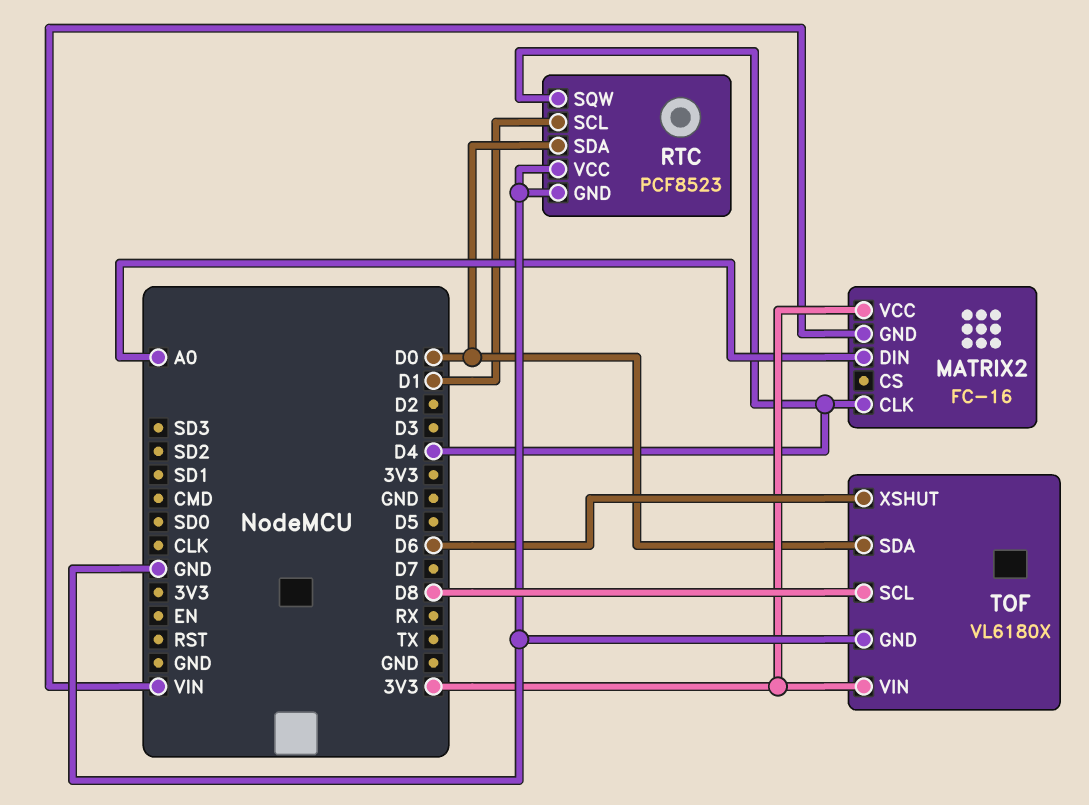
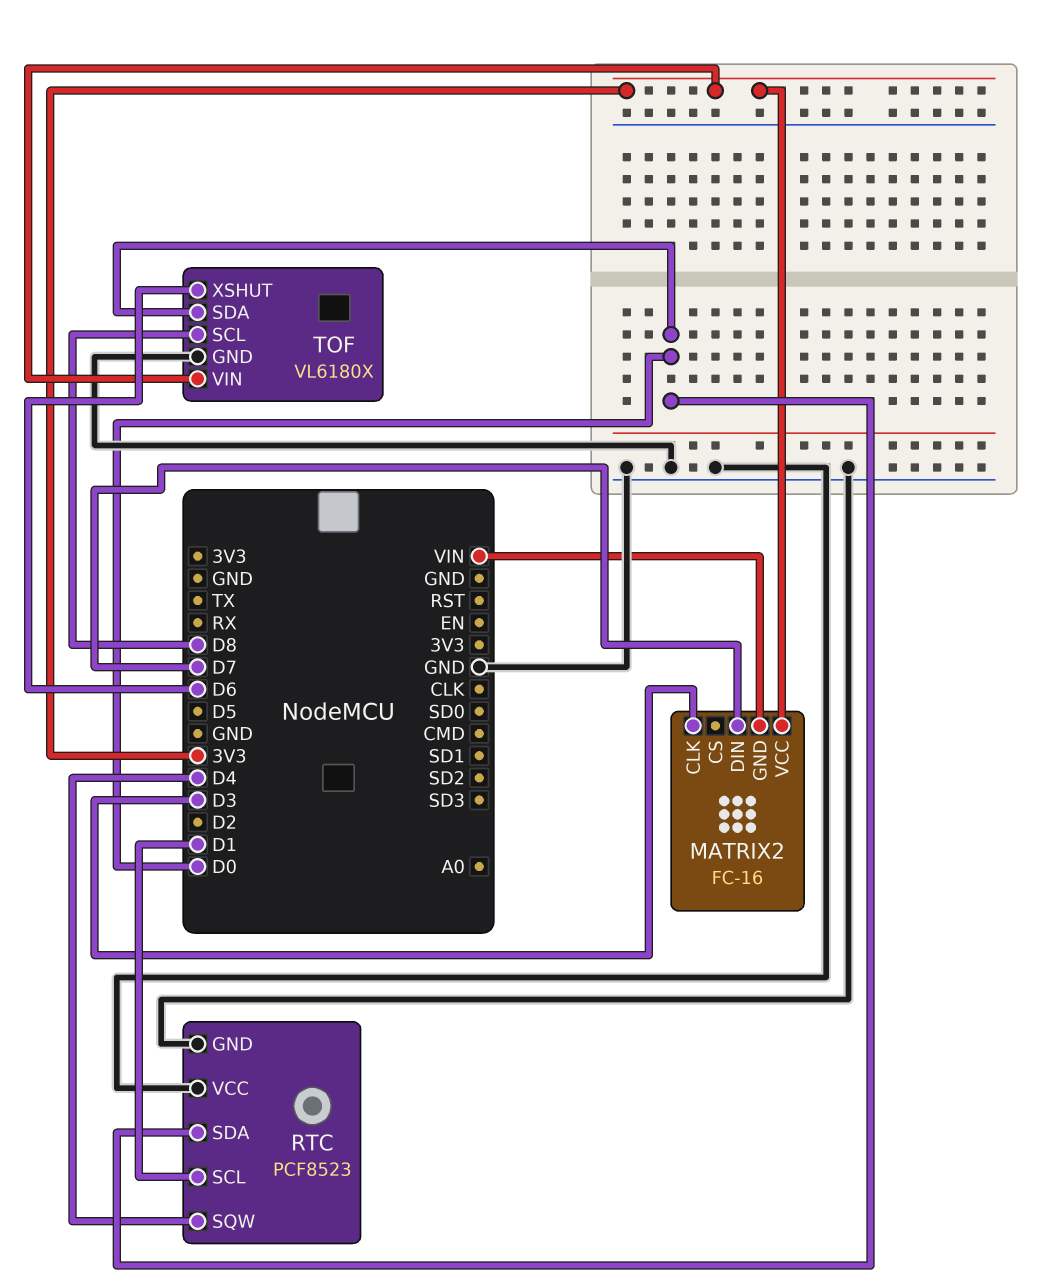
MATRIX2 pin CLK: D4 -> D3
MATRIX2 pin DIN: A0 -> D7

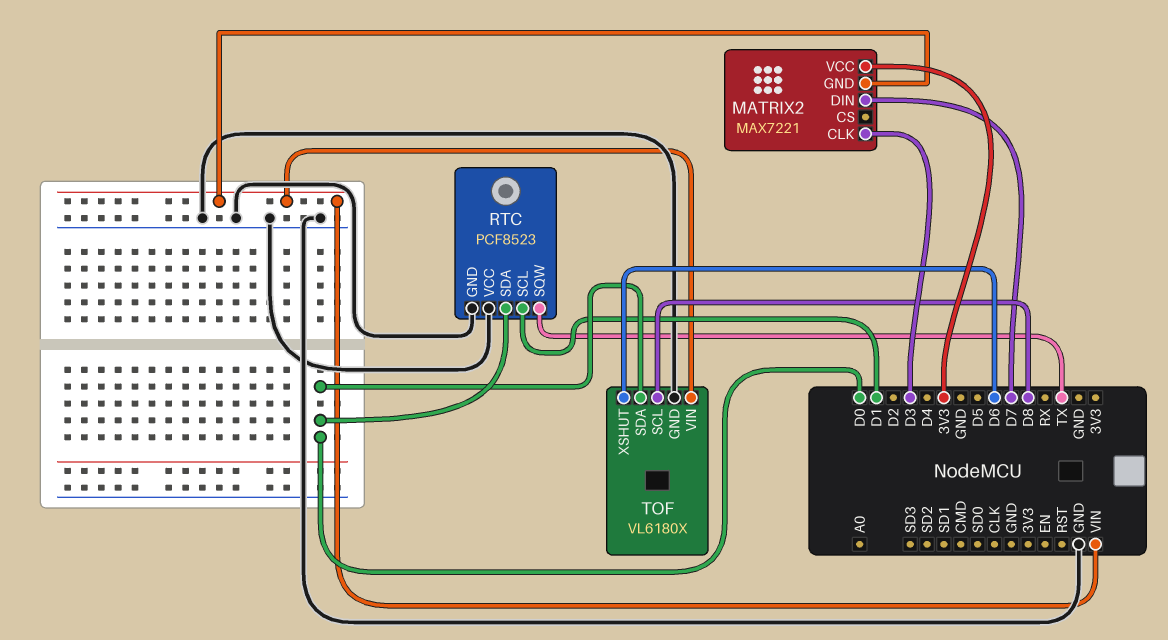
MATRIX2: FC-16 -> MAX7221
RTC pin SQW: D4 -> TX
TOF pin VIN: 3V3 -> VIN

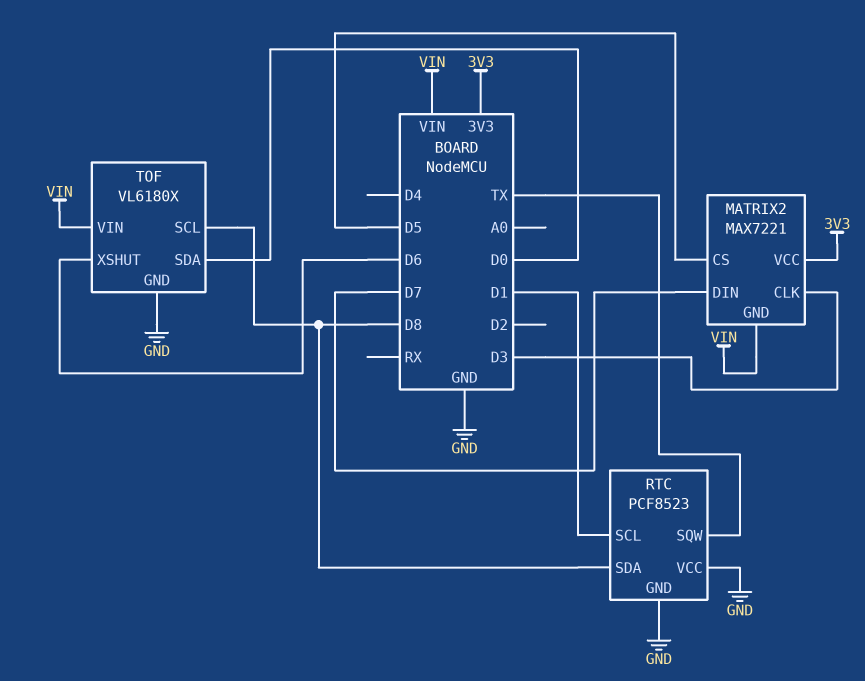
MATRIX2 pin CS: none -> D5
RTC pin SDA: D0 -> D8

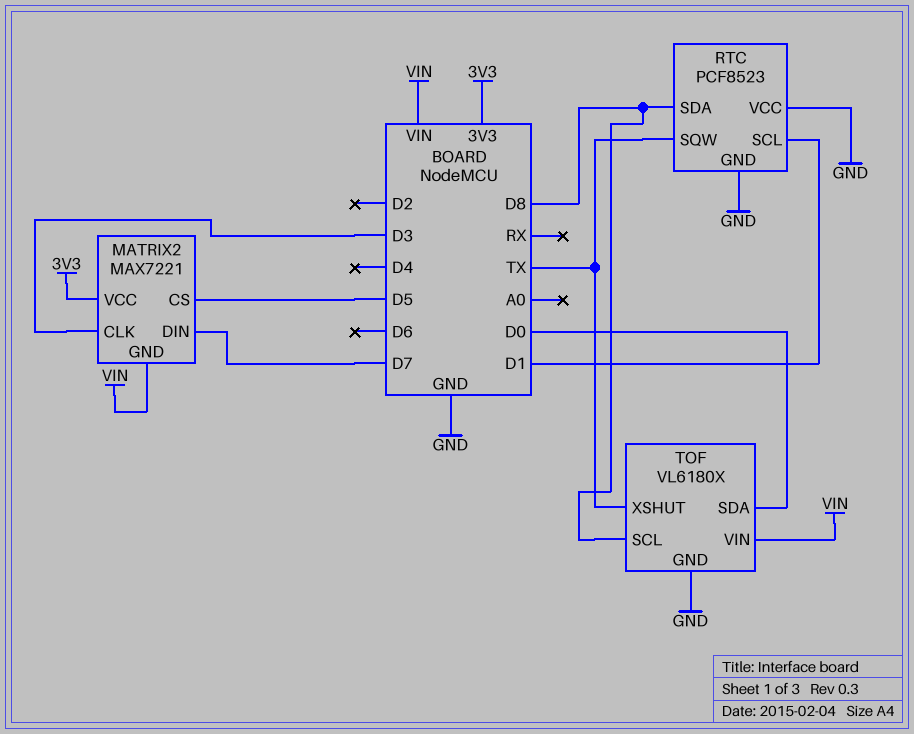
TOF pin XSHUT: D6 -> TX

